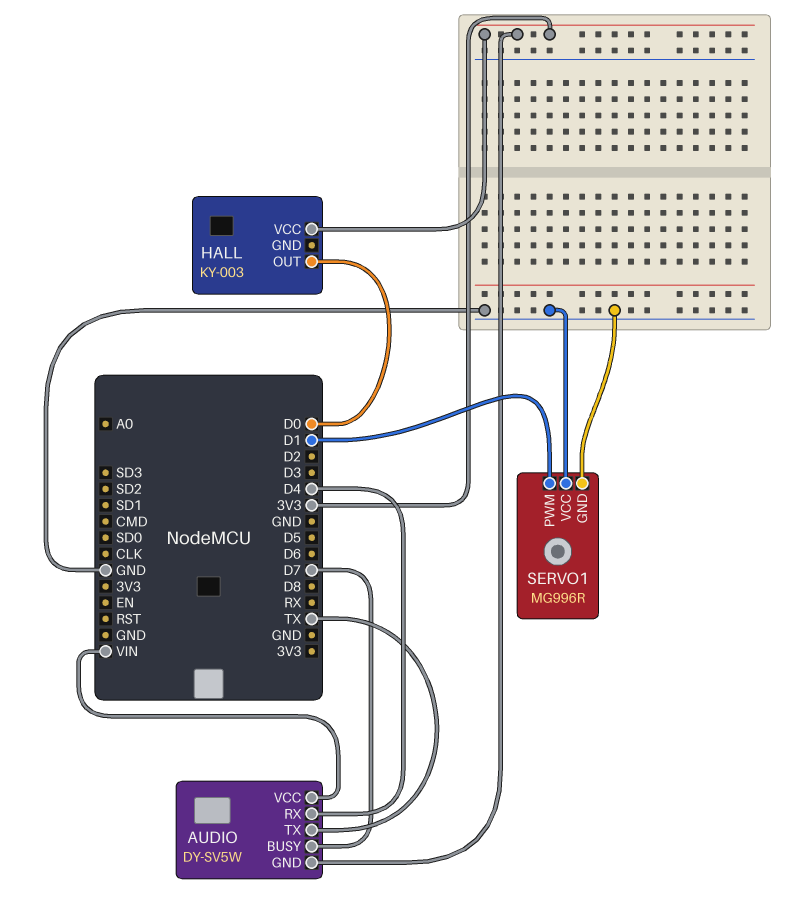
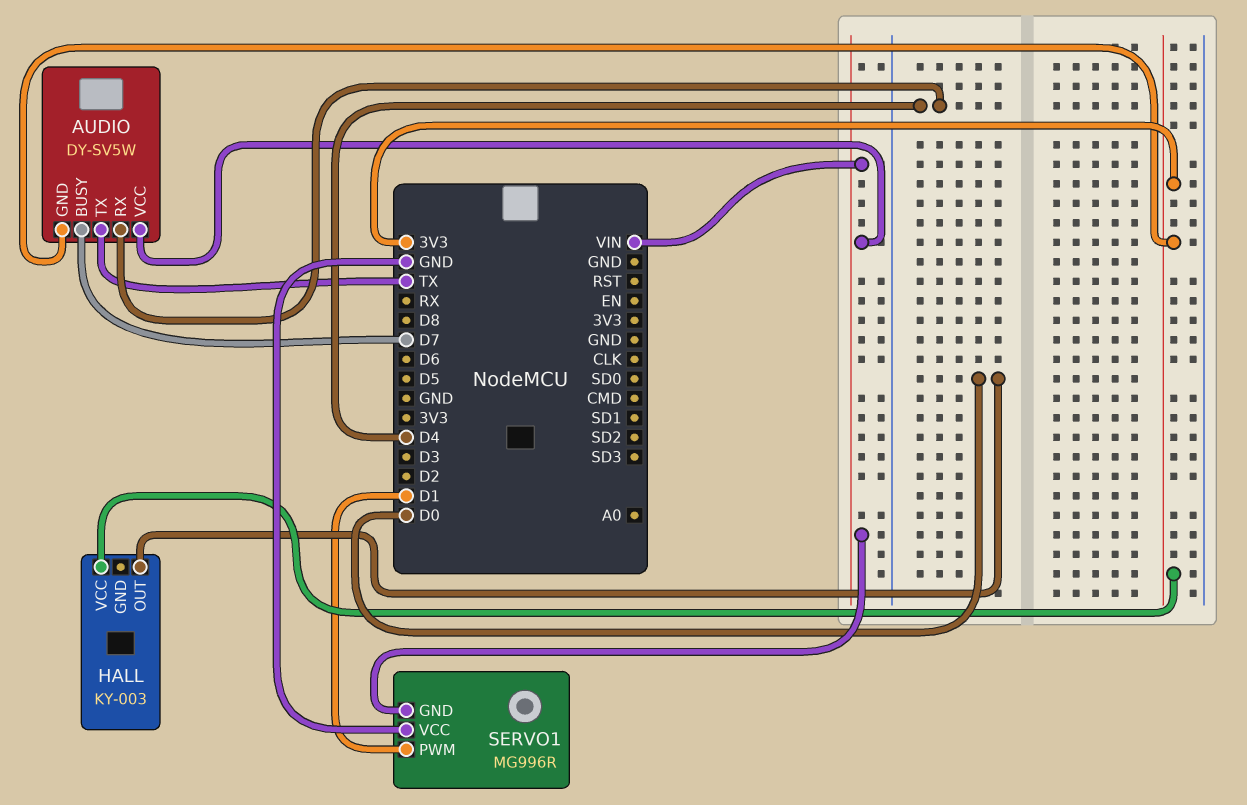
SERVO1 pin GND: GND -> VIN

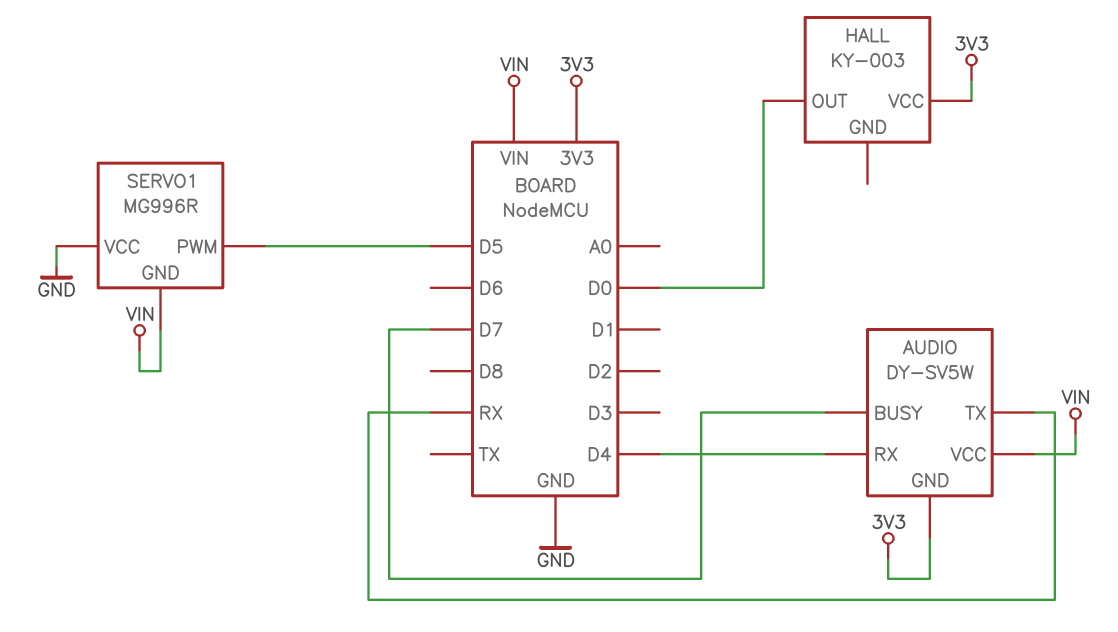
AUDIO pin TX: TX -> RX
SERVO1 pin PWM: D1 -> D5

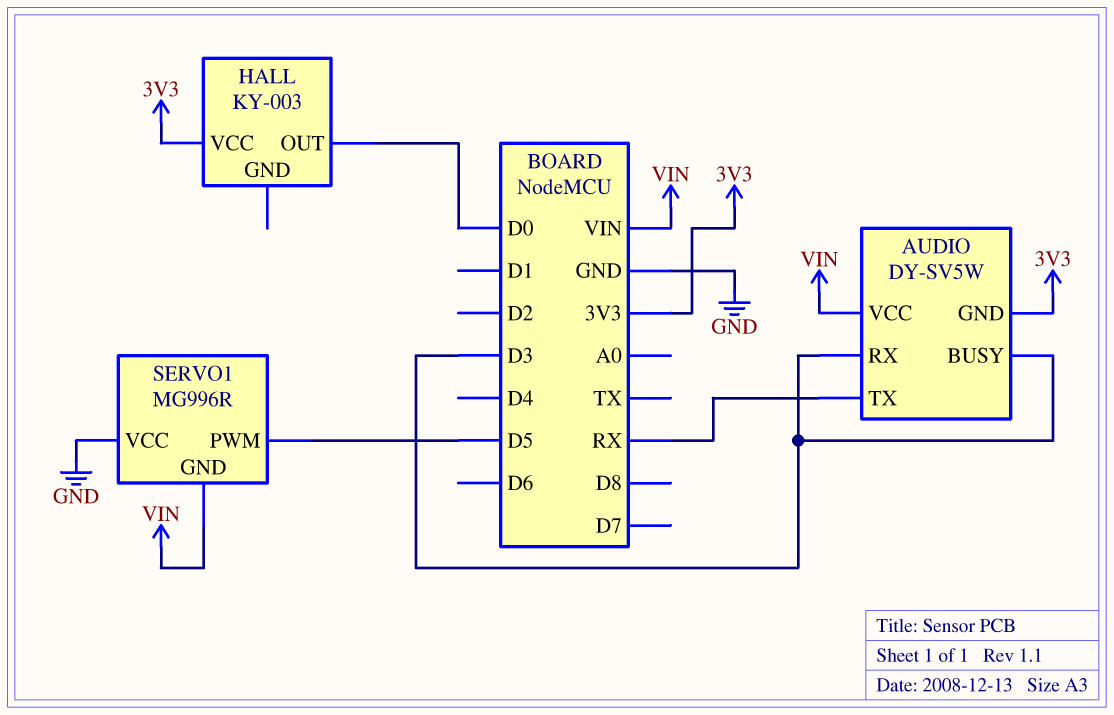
AUDIO pin BUSY: D7 -> D3
AUDIO pin RX: D4 -> D3

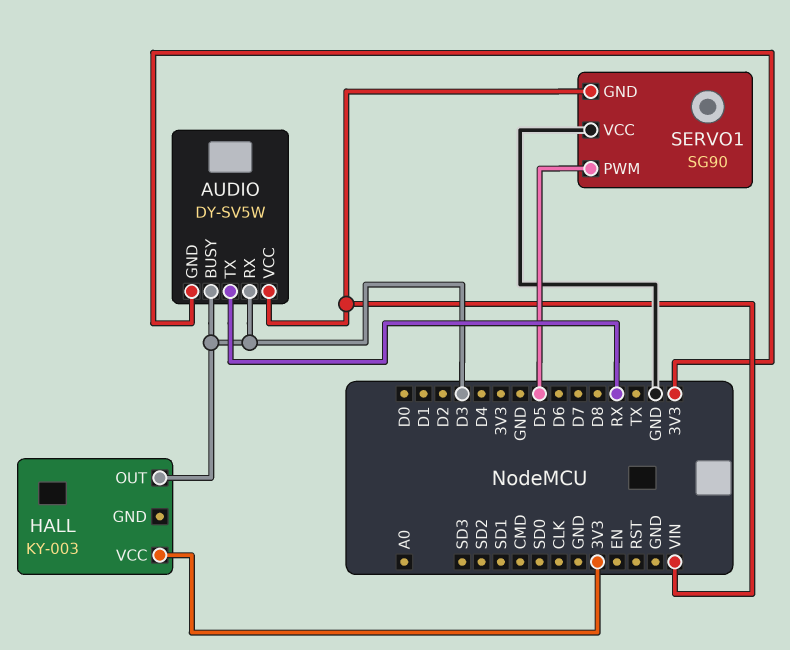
HALL pin OUT: D0 -> D3
SERVO1: MG996R -> SG90

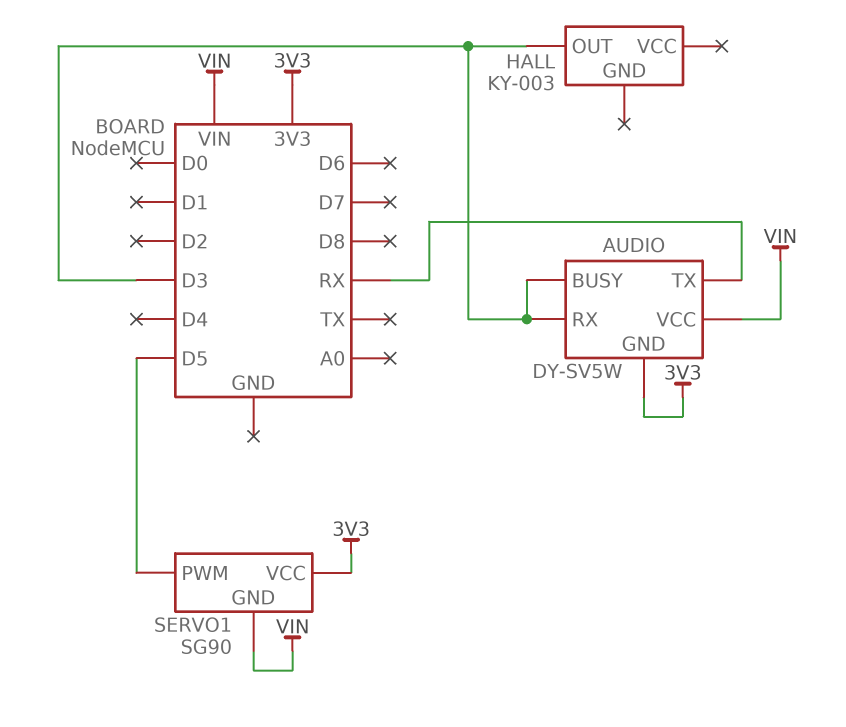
HALL pin VCC: 3V3 -> none
SERVO1 pin VCC: GND -> 3V3

